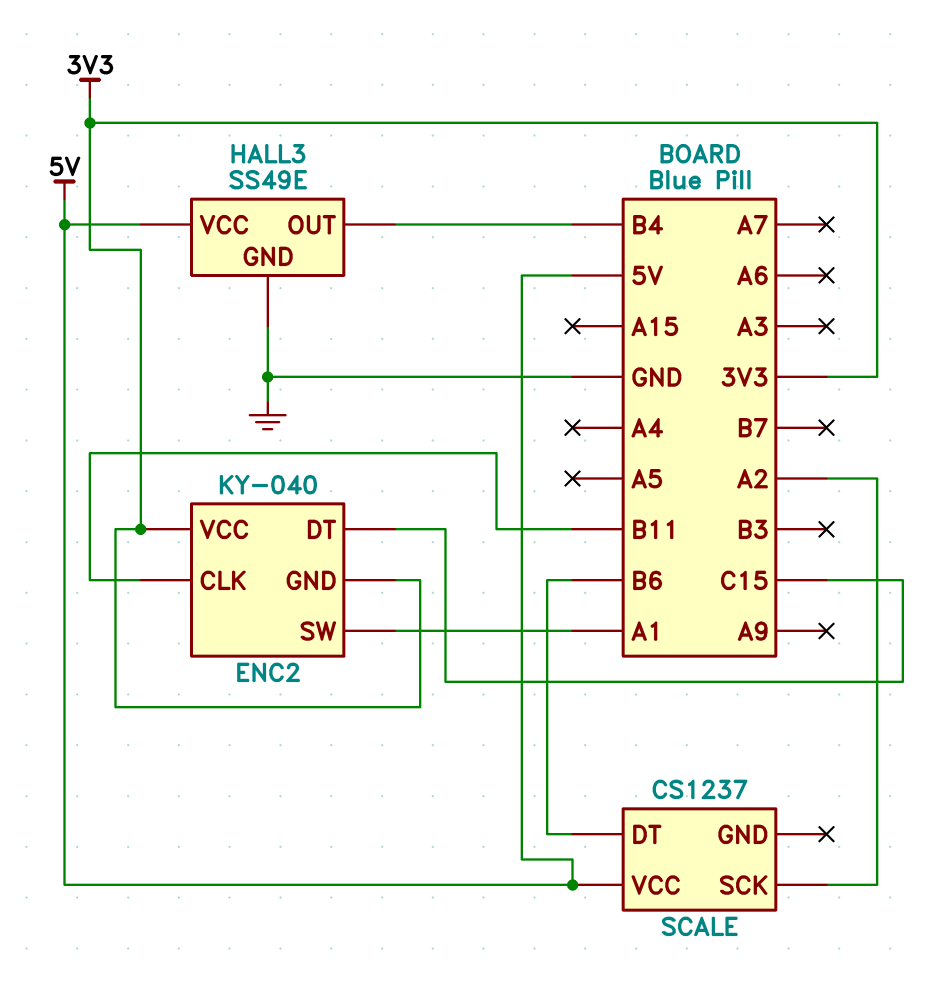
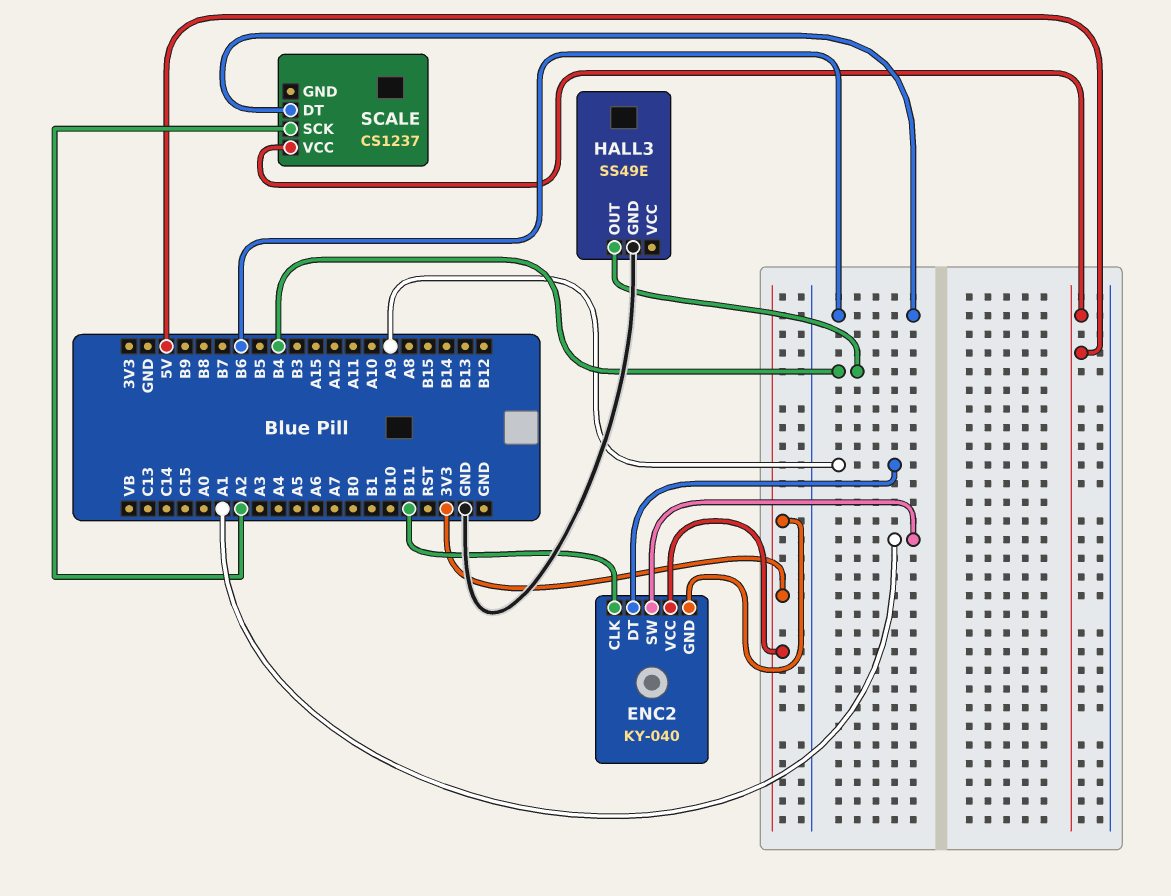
ENC2 pin DT: C15 -> A9
HALL3 pin VCC: 5V -> none

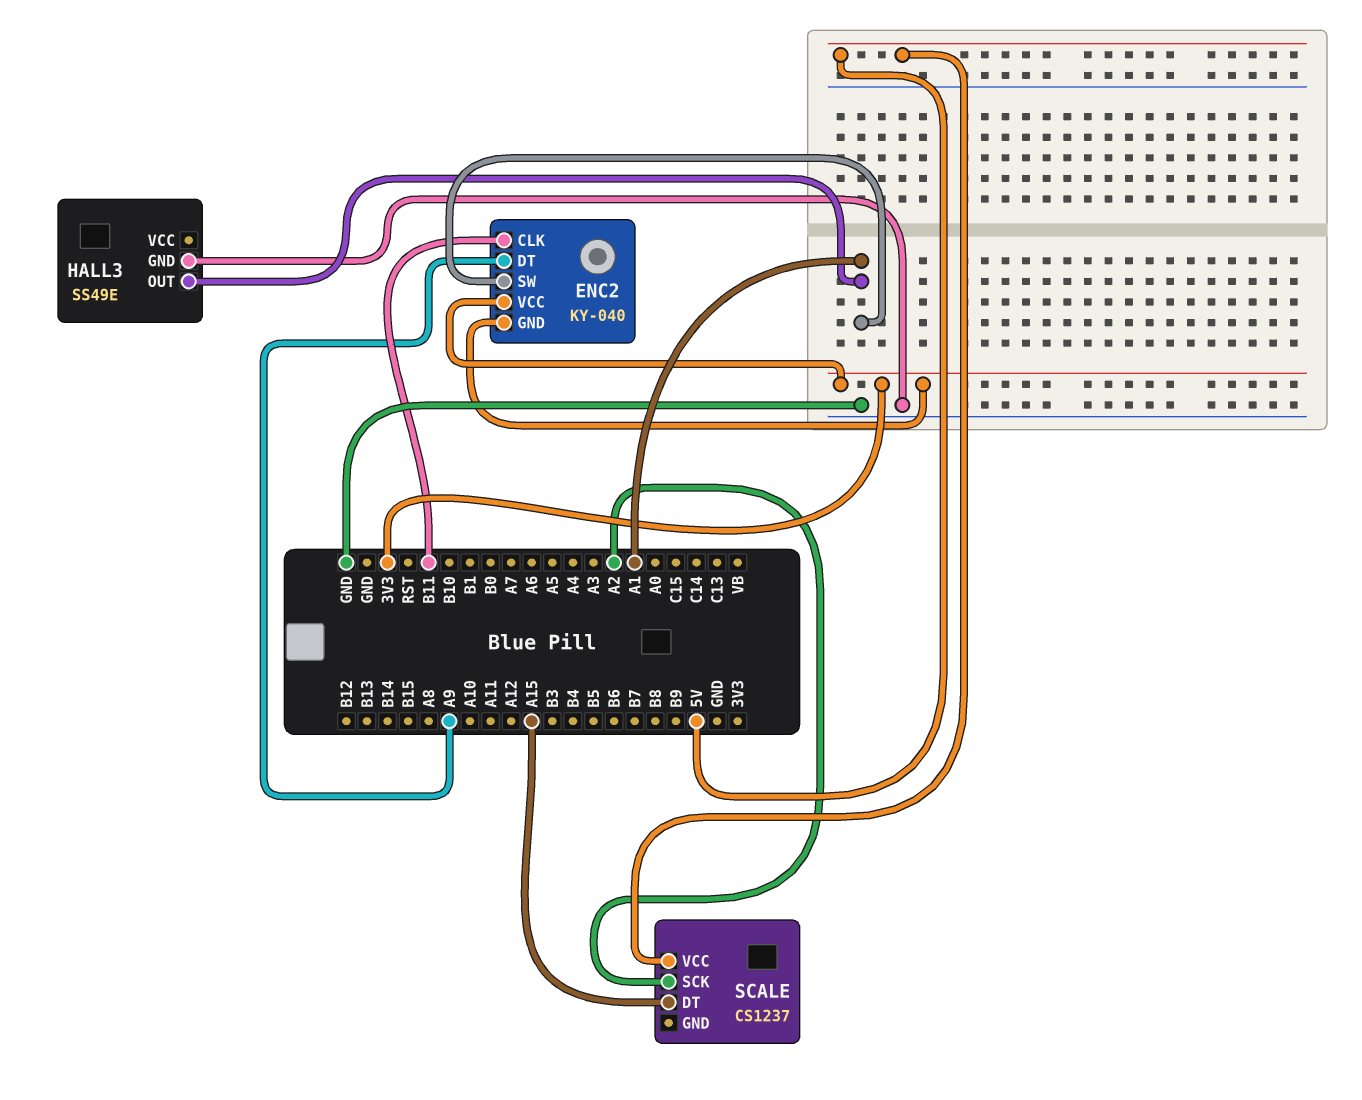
HALL3 pin OUT: B4 -> A1
SCALE pin DT: B6 -> A15

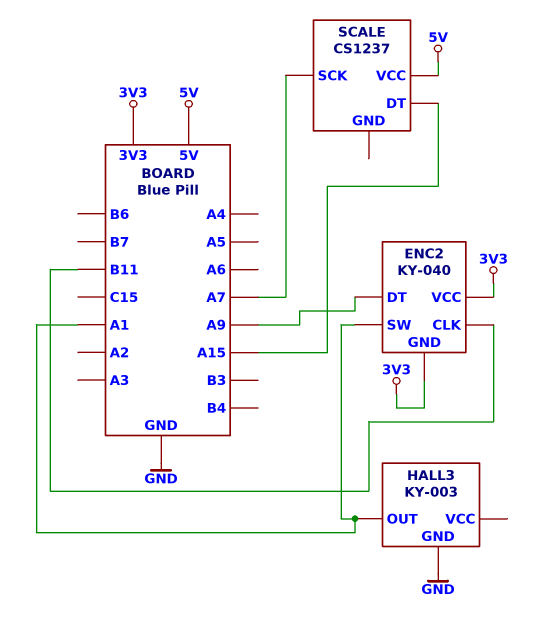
HALL3: SS49E -> KY-003
SCALE pin SCK: A2 -> A7

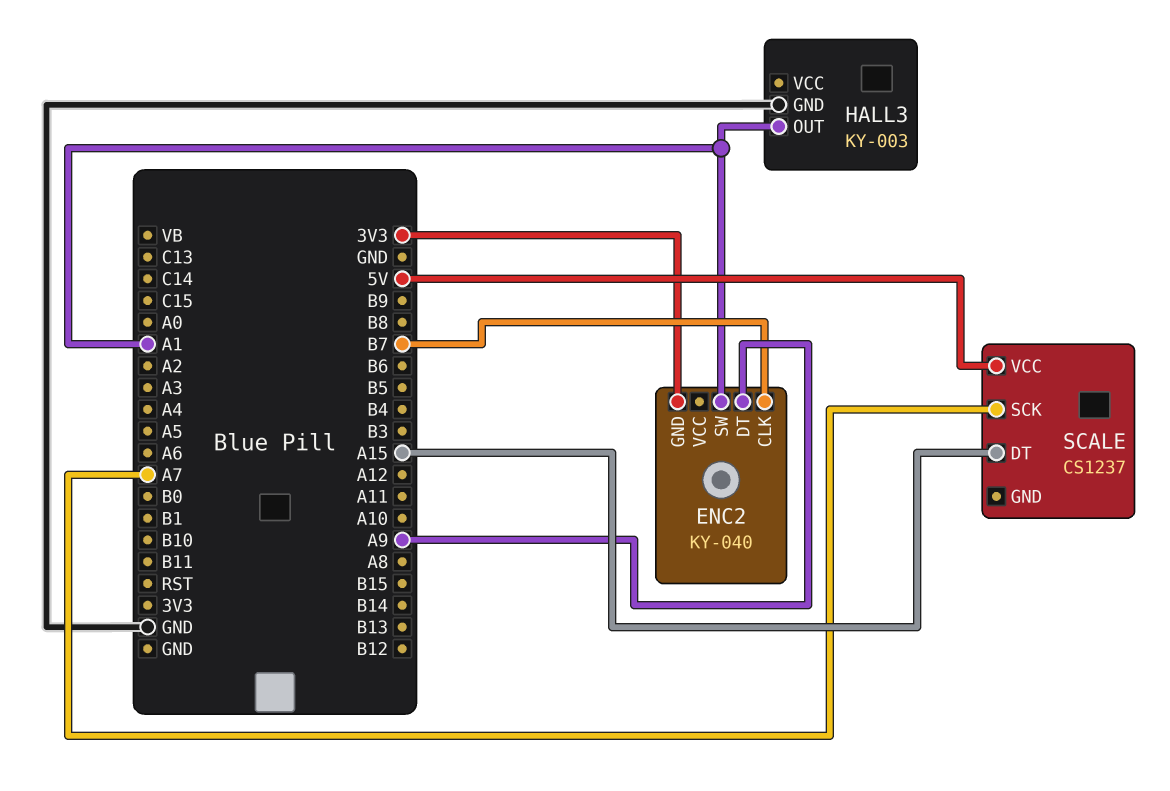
ENC2 pin CLK: B11 -> B7
ENC2 pin VCC: 3V3 -> none

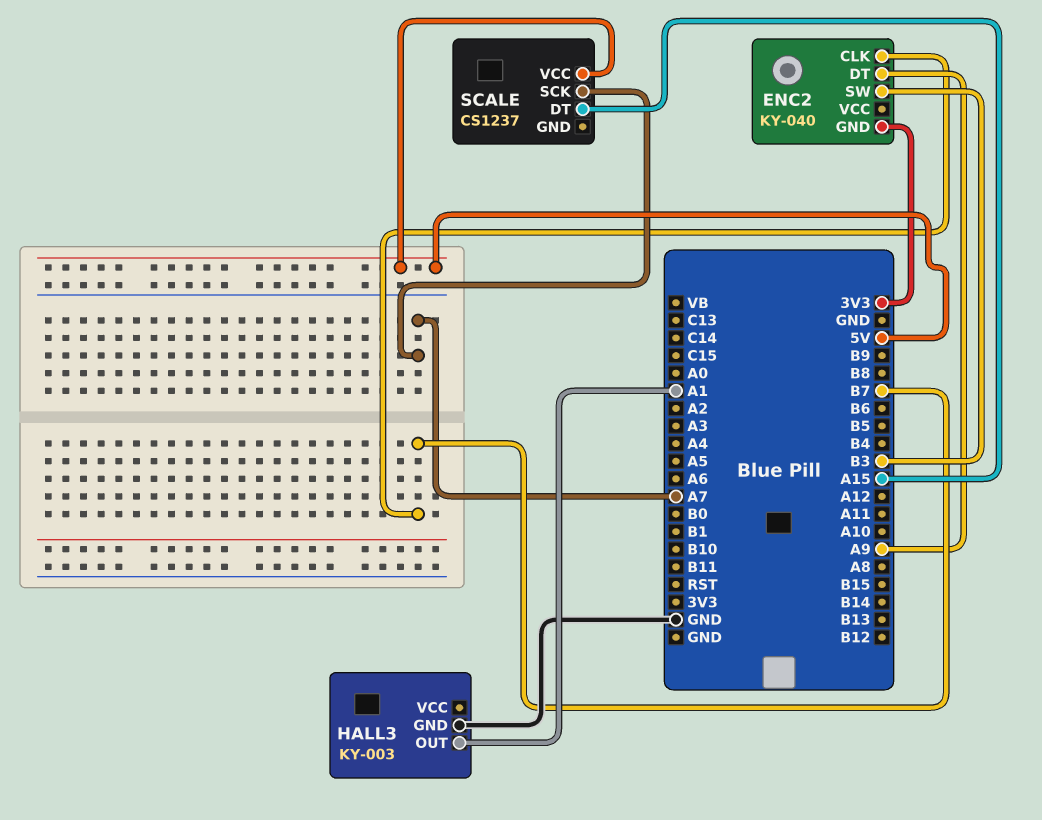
ENC2 pin SW: A1 -> B3

